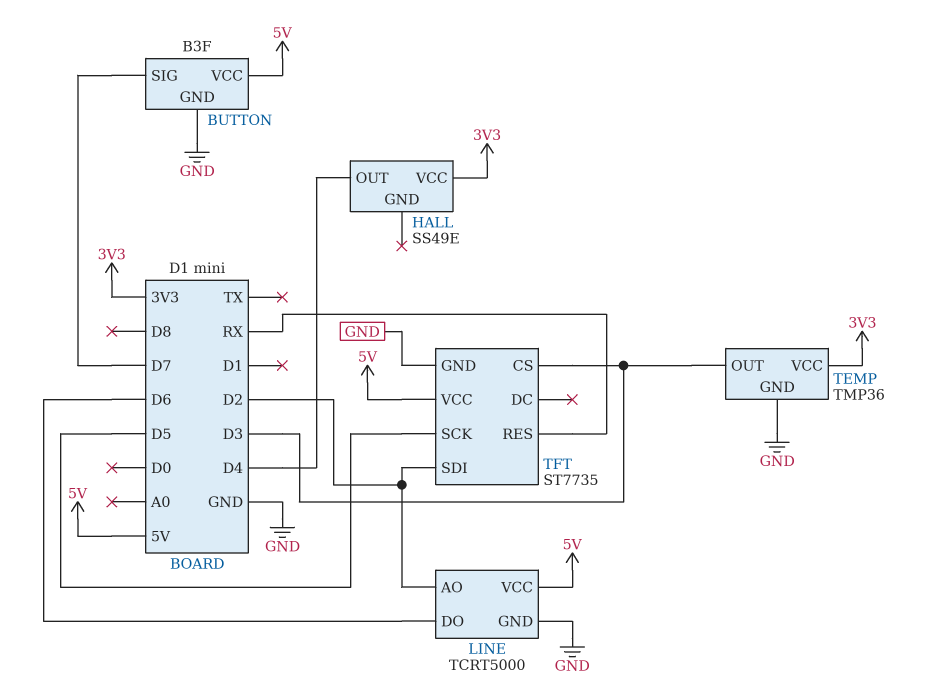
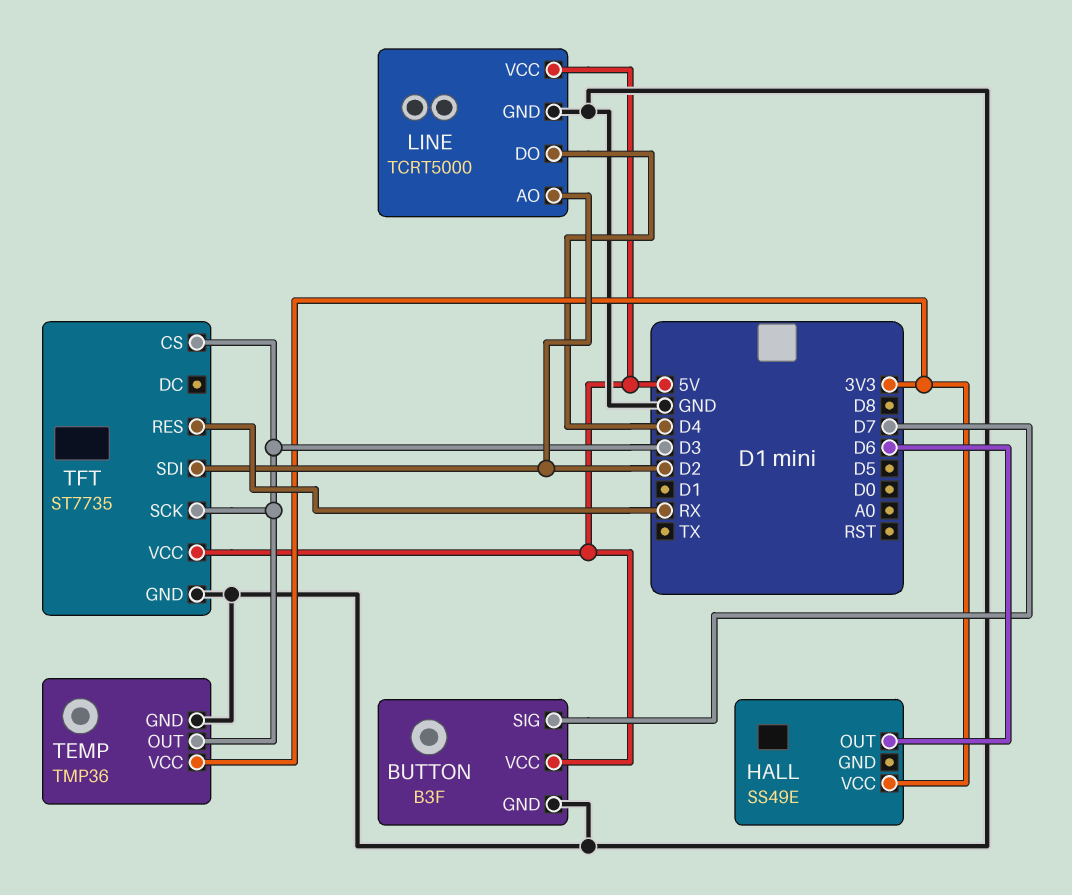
HALL pin OUT: D4 -> D6
LINE pin DO: D6 -> D4
TFT pin SCK: D5 -> D3

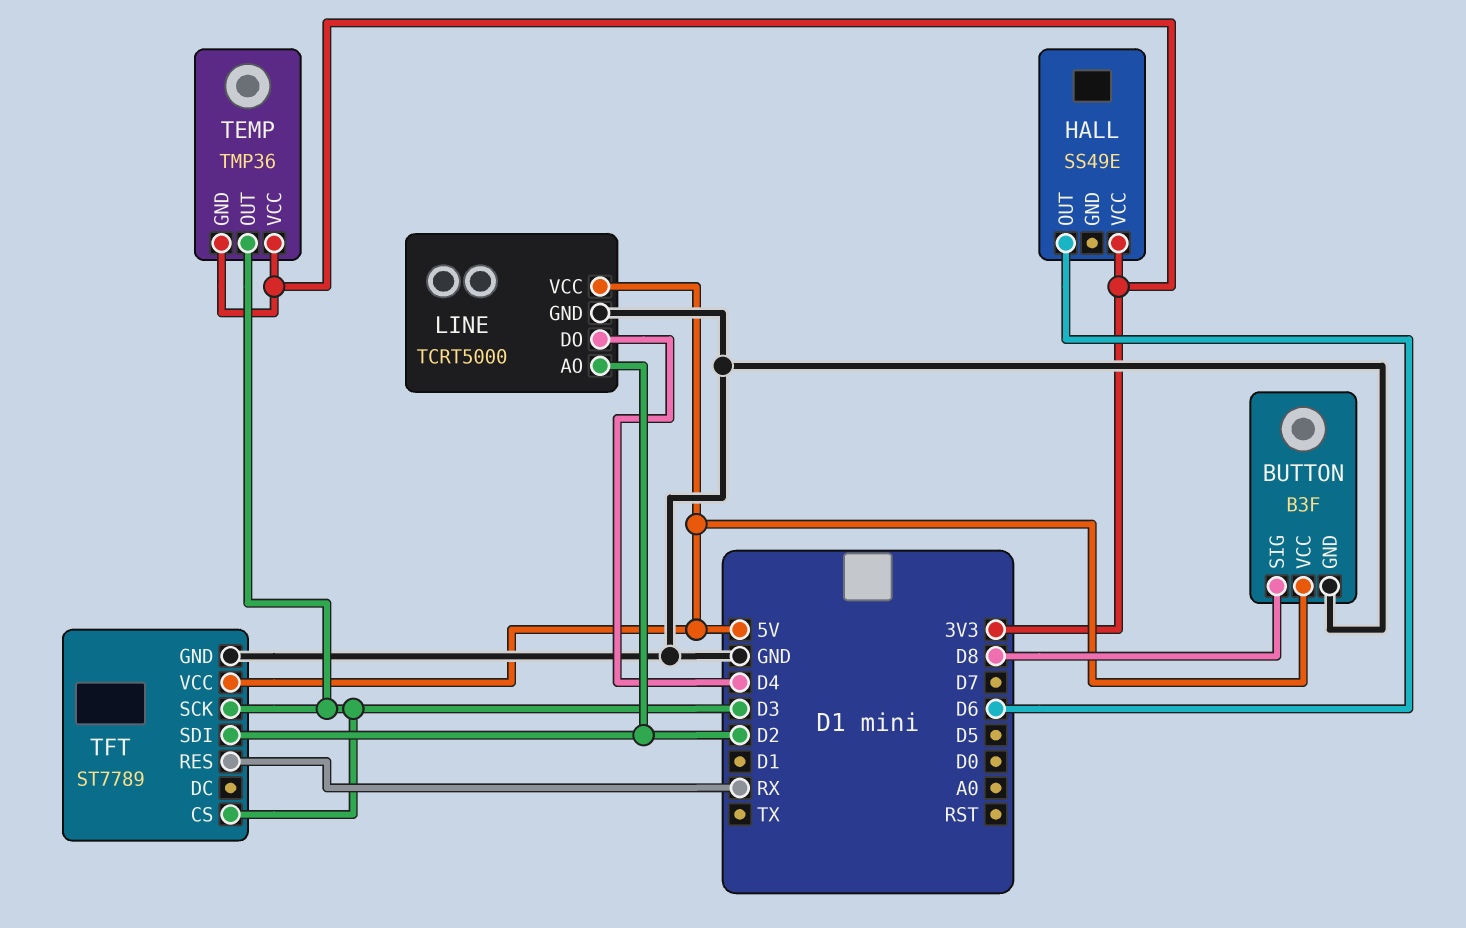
BUTTON pin SIG: D7 -> D8
TEMP pin GND: GND -> 3V3
TFT: ST7735 -> ST7789

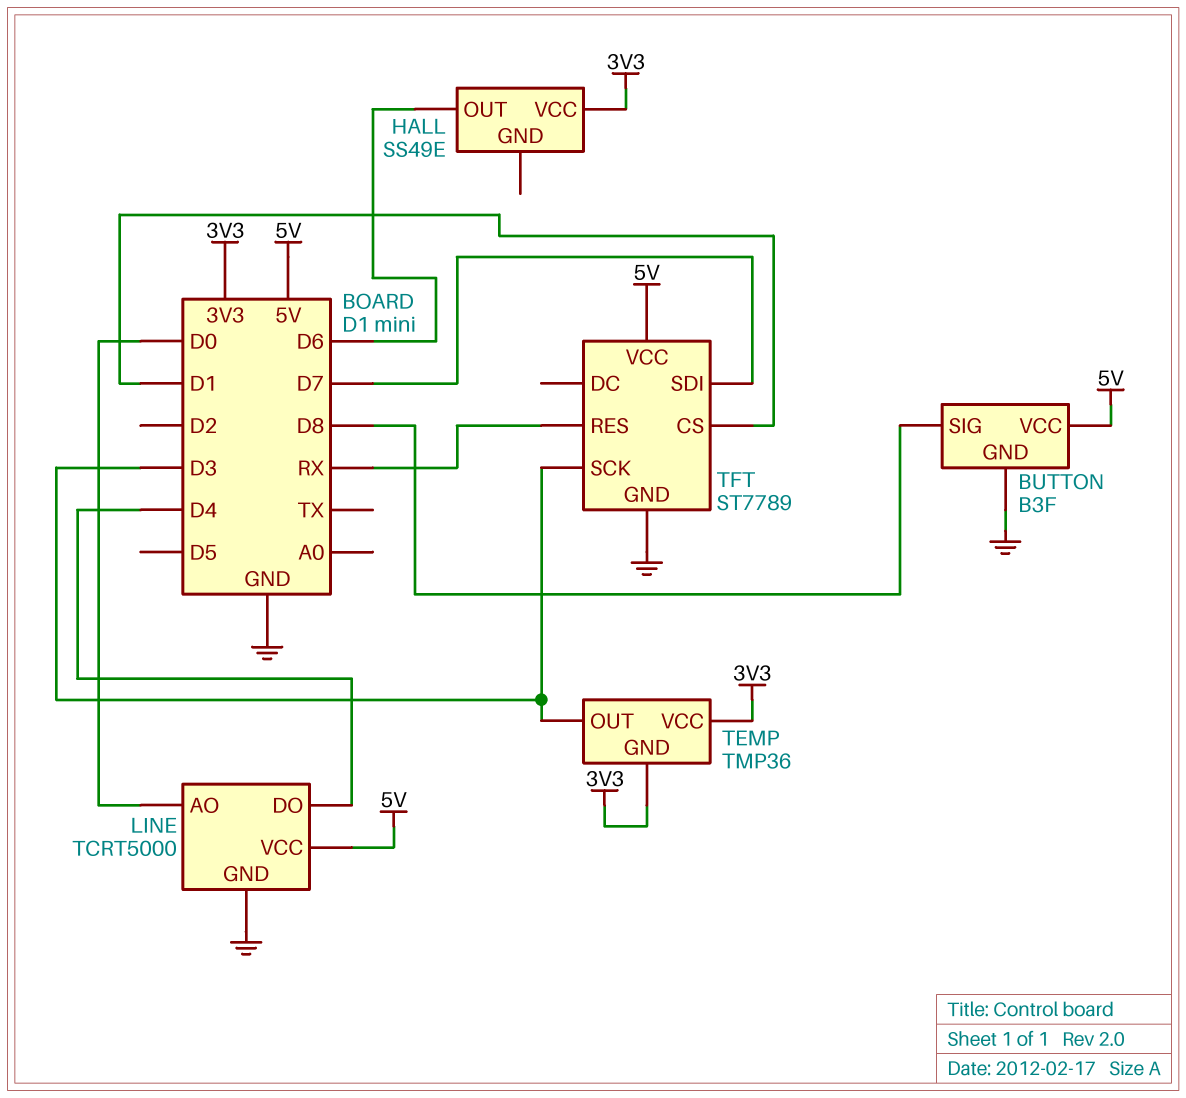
LINE pin AO: D2 -> D0
TFT pin CS: D3 -> D1
TFT pin SDI: D2 -> D7

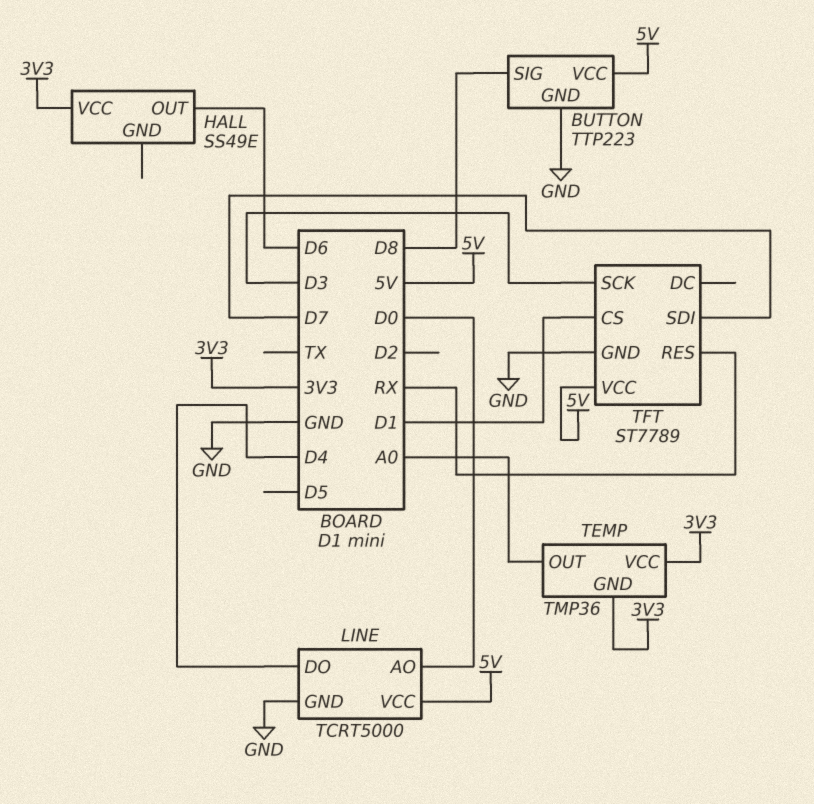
BUTTON: B3F -> TTP223
TEMP pin OUT: D3 -> A0

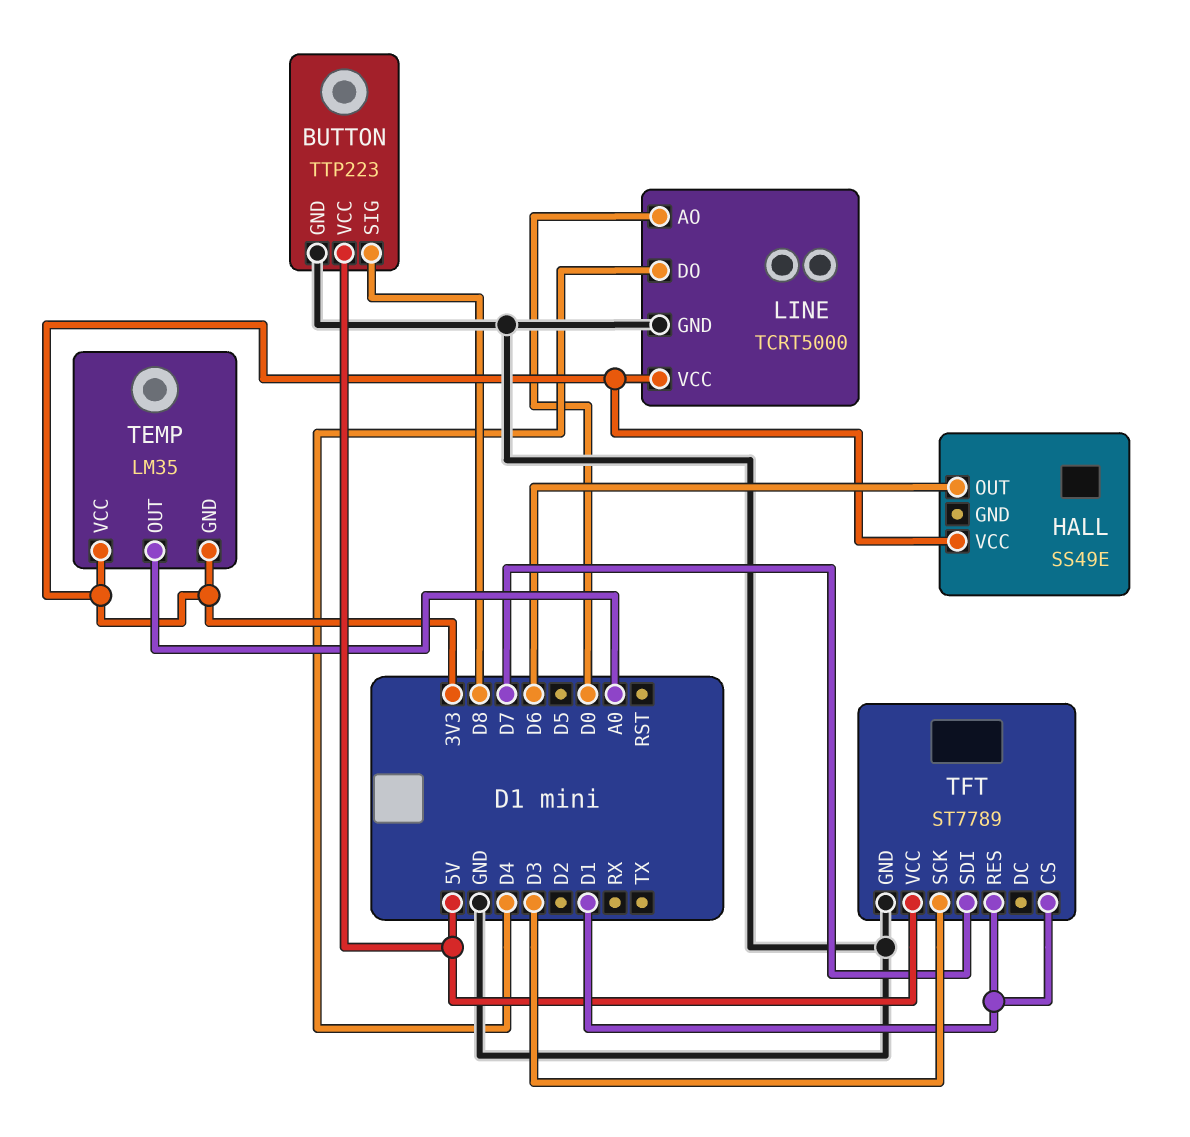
LINE pin VCC: 5V -> 3V3
TEMP: TMP36 -> LM35
TFT pin RES: RX -> D1

